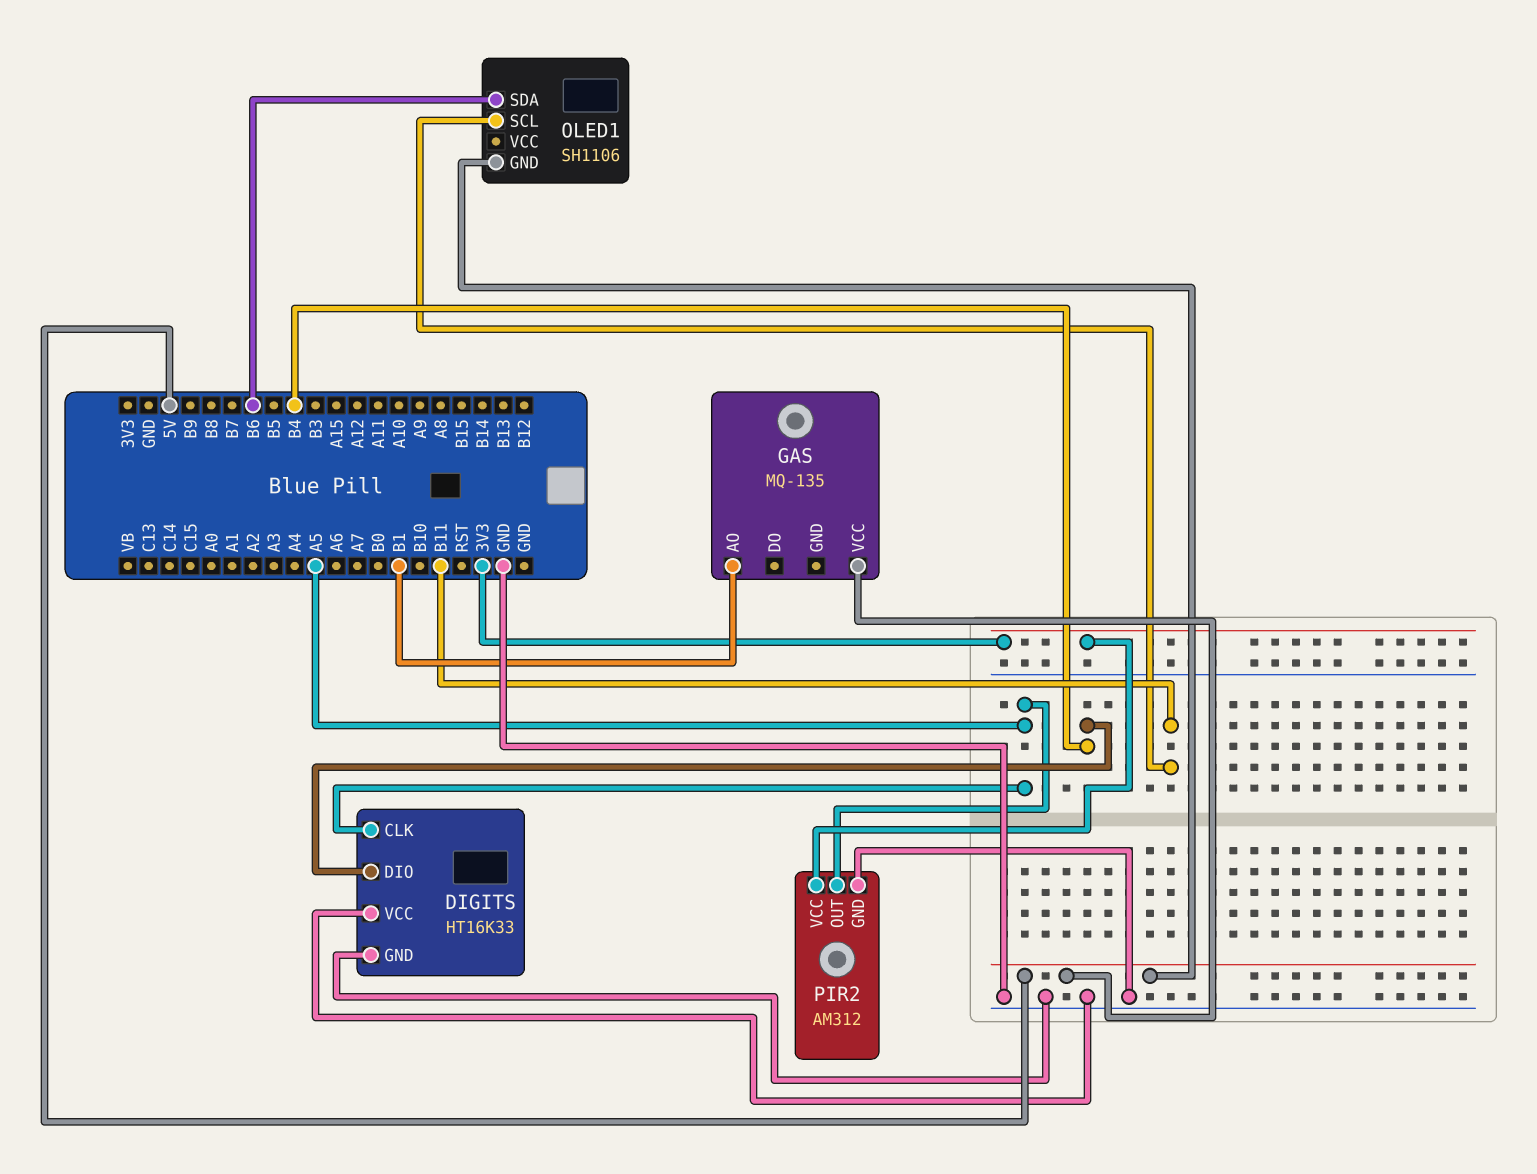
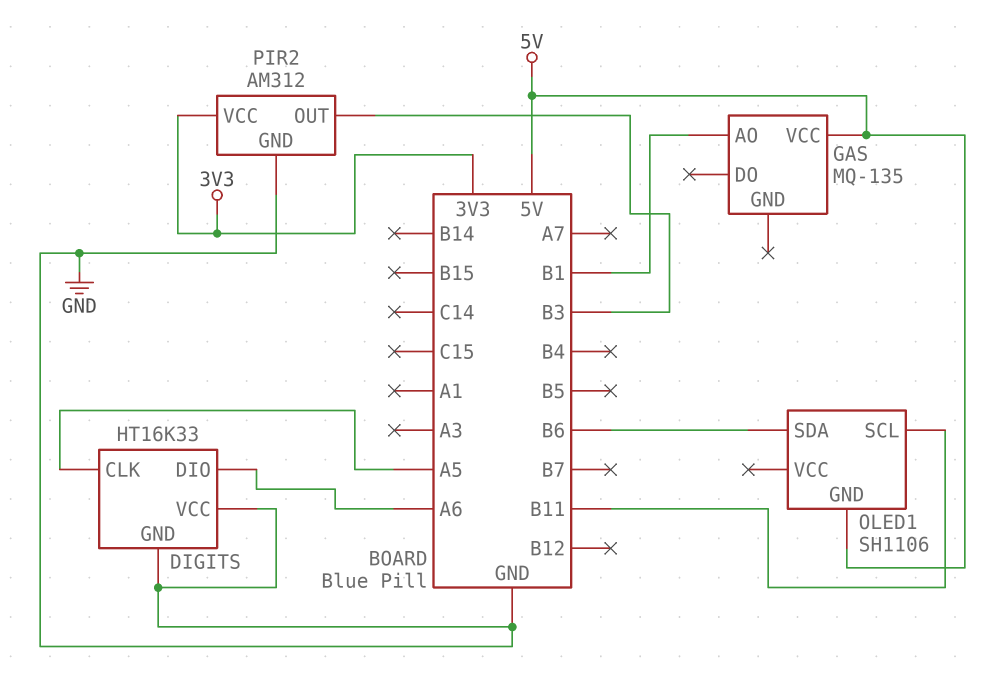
DIGITS pin DIO: B4 -> A6
PIR2 pin OUT: A5 -> B3

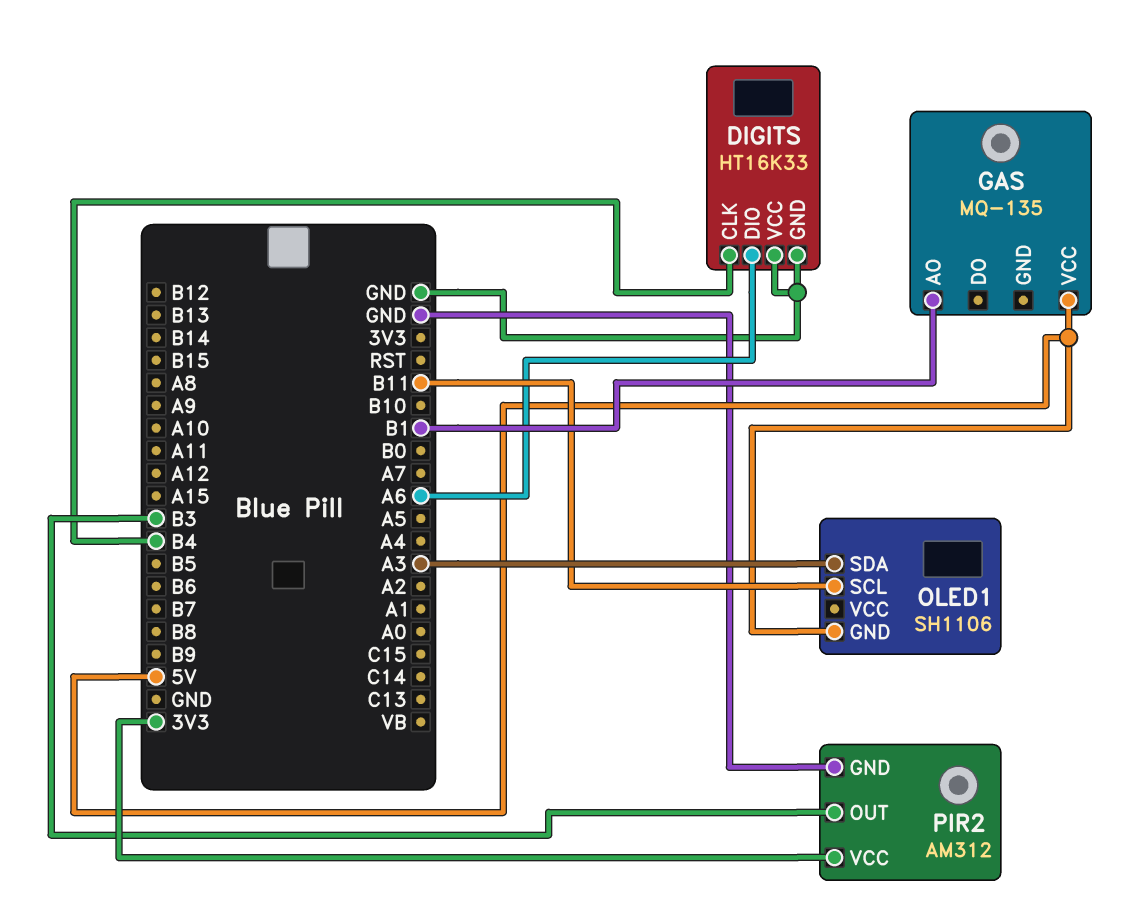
DIGITS pin CLK: A5 -> B4
OLED1 pin SDA: B6 -> A3

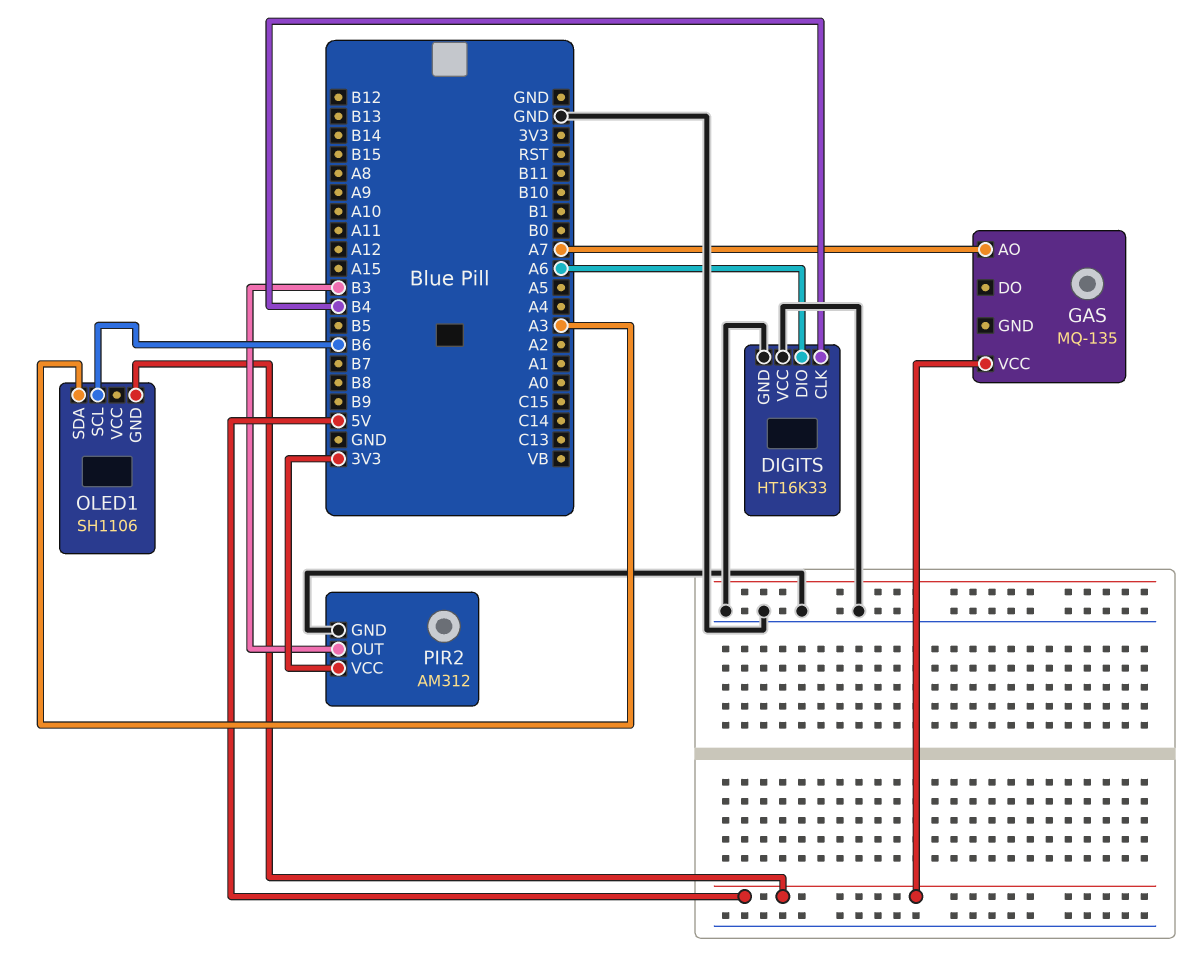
GAS pin AO: B1 -> A7
OLED1 pin SCL: B11 -> B6

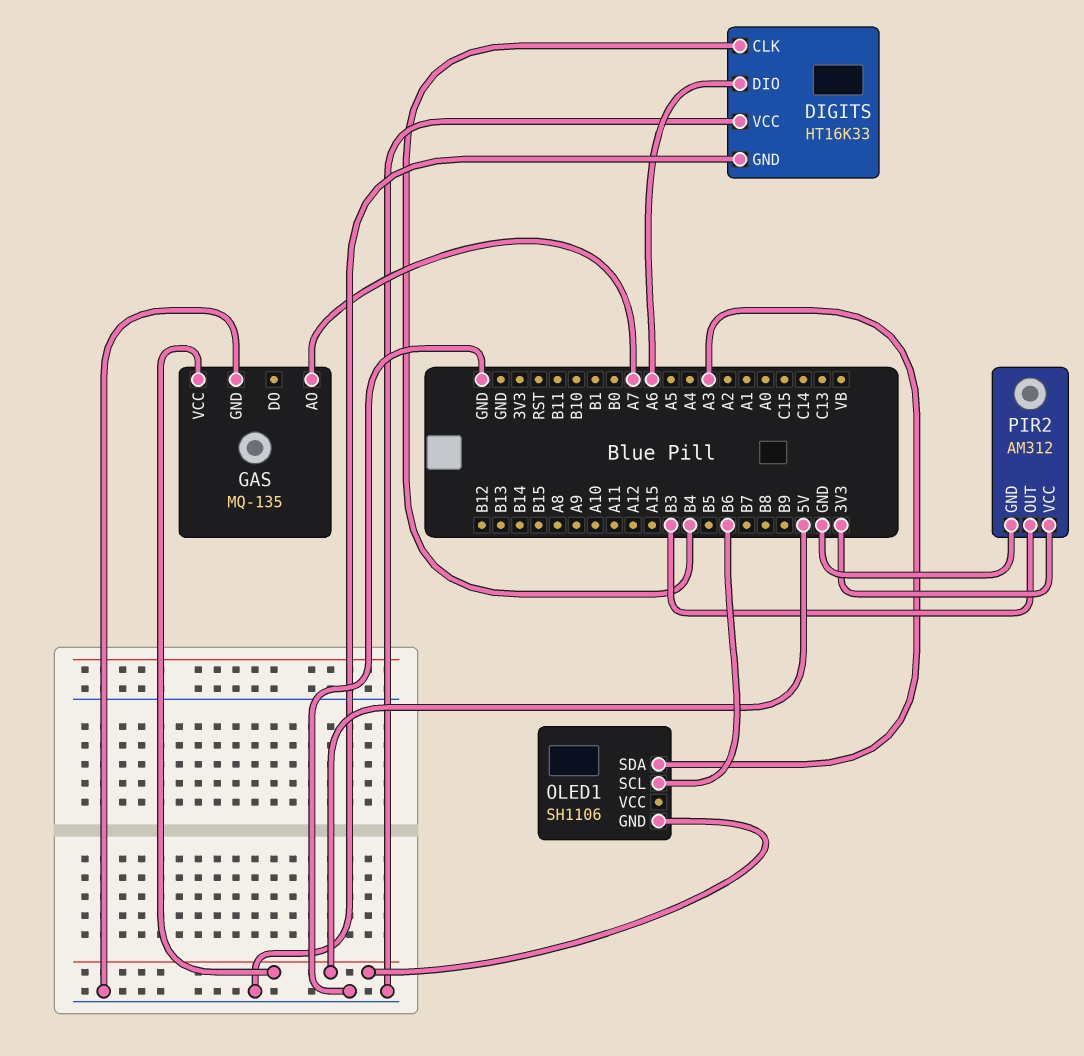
GAS pin GND: none -> GND

